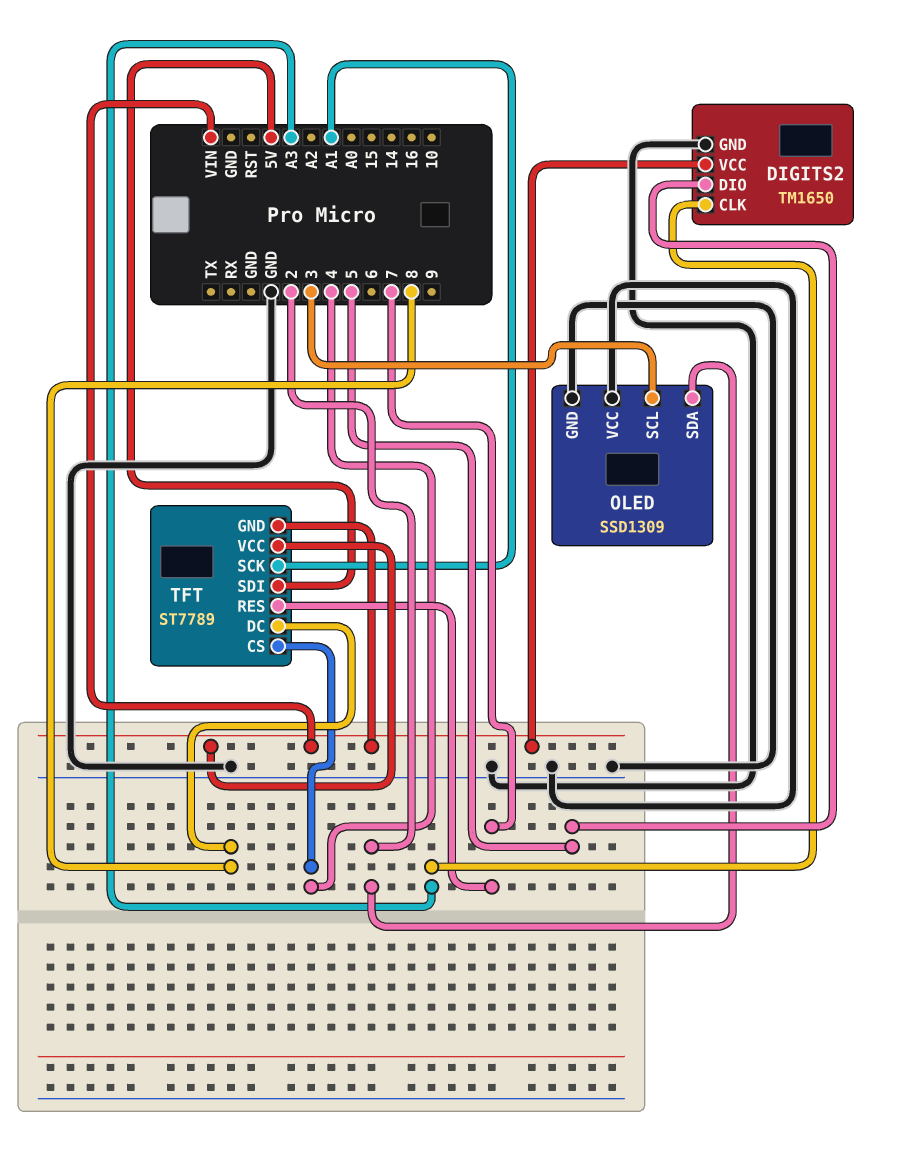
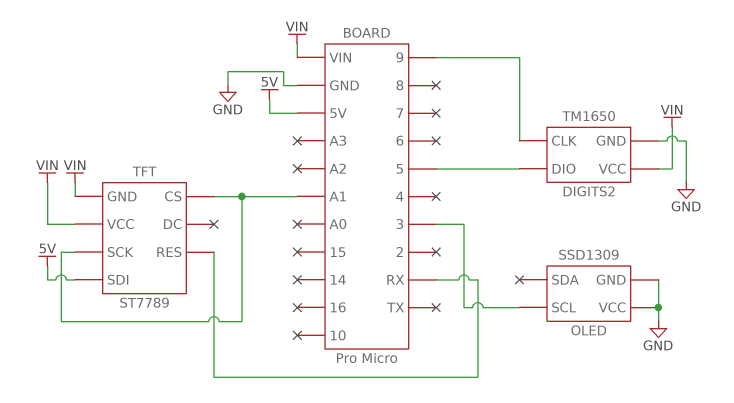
DIGITS2 pin CLK: A3 -> 9
OLED pin SDA: 2 -> none
TFT pin CS: 4 -> A1
TFT pin DC: 8 -> none
TFT pin RES: 7 -> RX

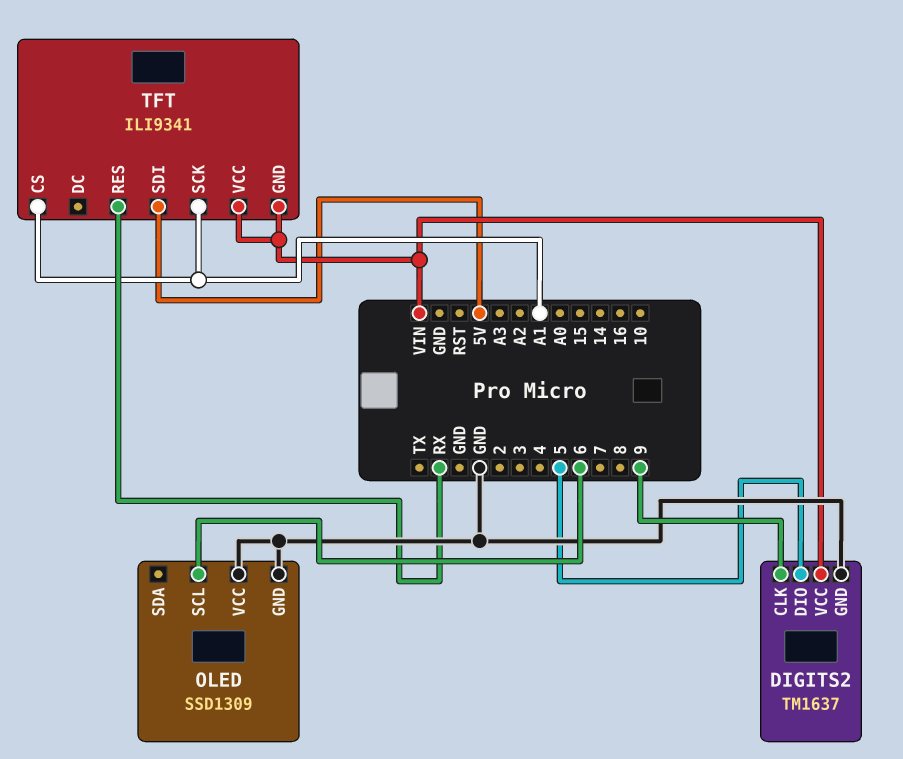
DIGITS2: TM1650 -> TM1637
OLED pin SCL: 3 -> 6
TFT: ST7789 -> ILI9341

